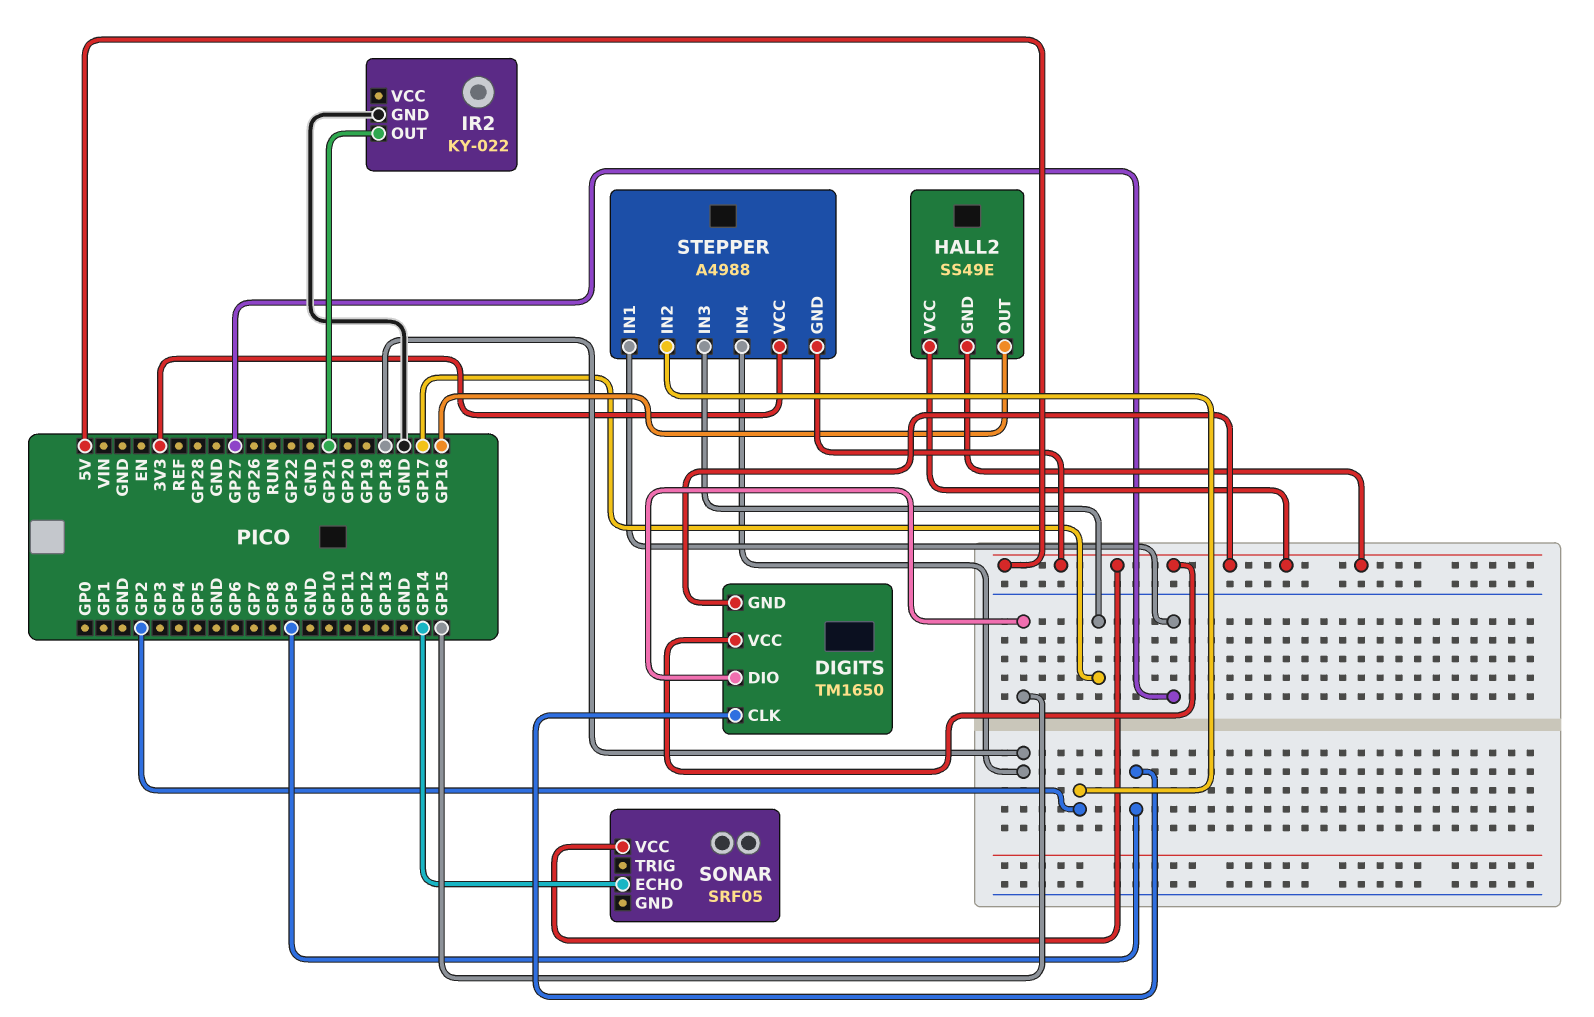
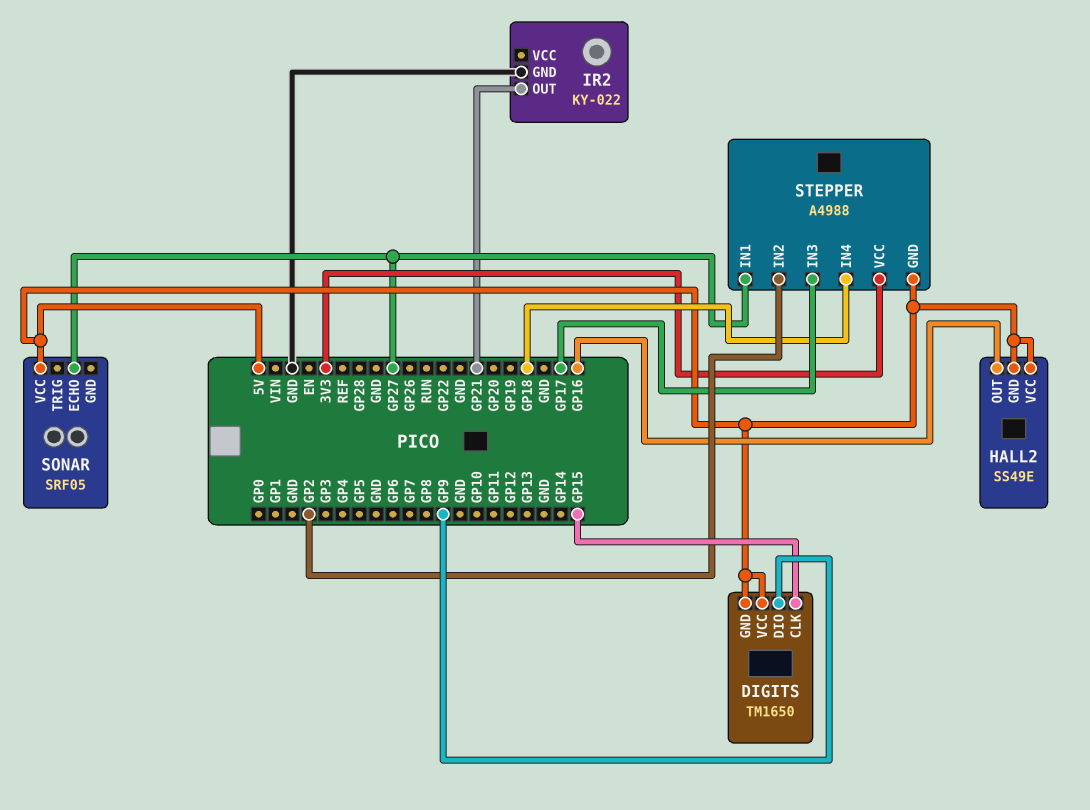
DIGITS pin CLK: GP9 -> GP15
DIGITS pin DIO: GP15 -> GP9
SONAR pin ECHO: GP14 -> GP27

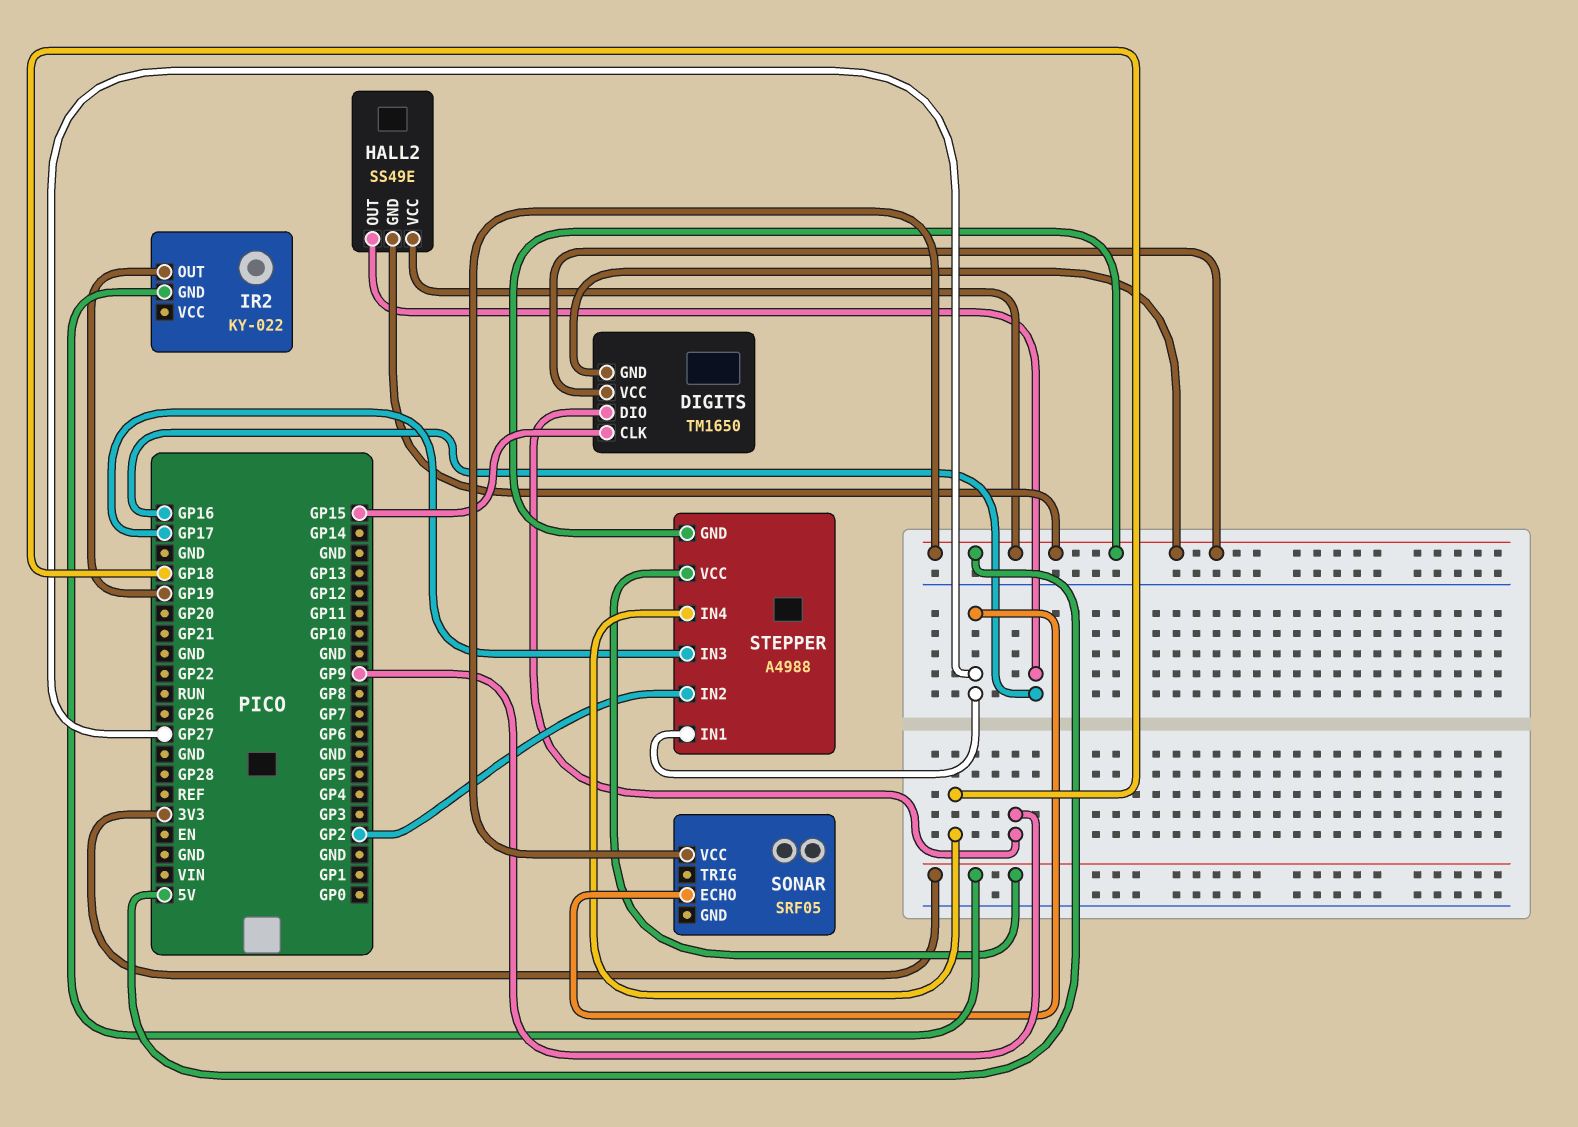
IR2 pin GND: GND -> 3V3
IR2 pin OUT: GP21 -> GP19

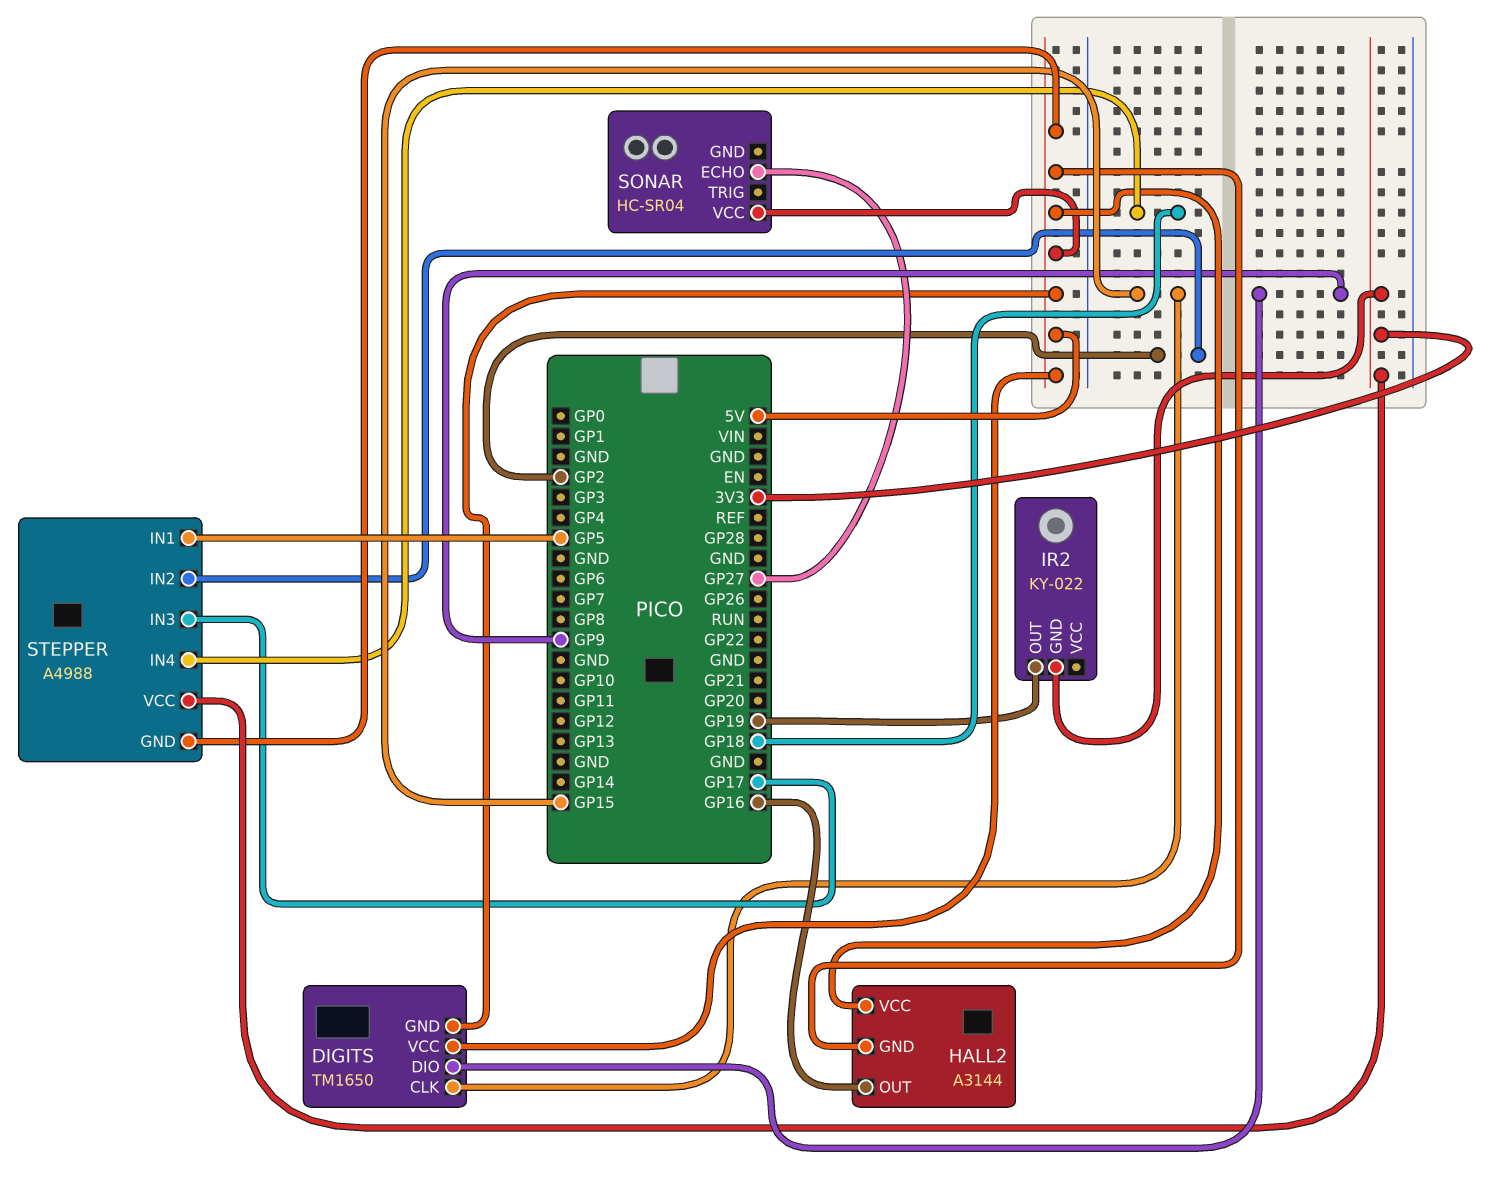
HALL2: SS49E -> A3144
SONAR: SRF05 -> HC-SR04
STEPPER pin IN1: GP27 -> GP5

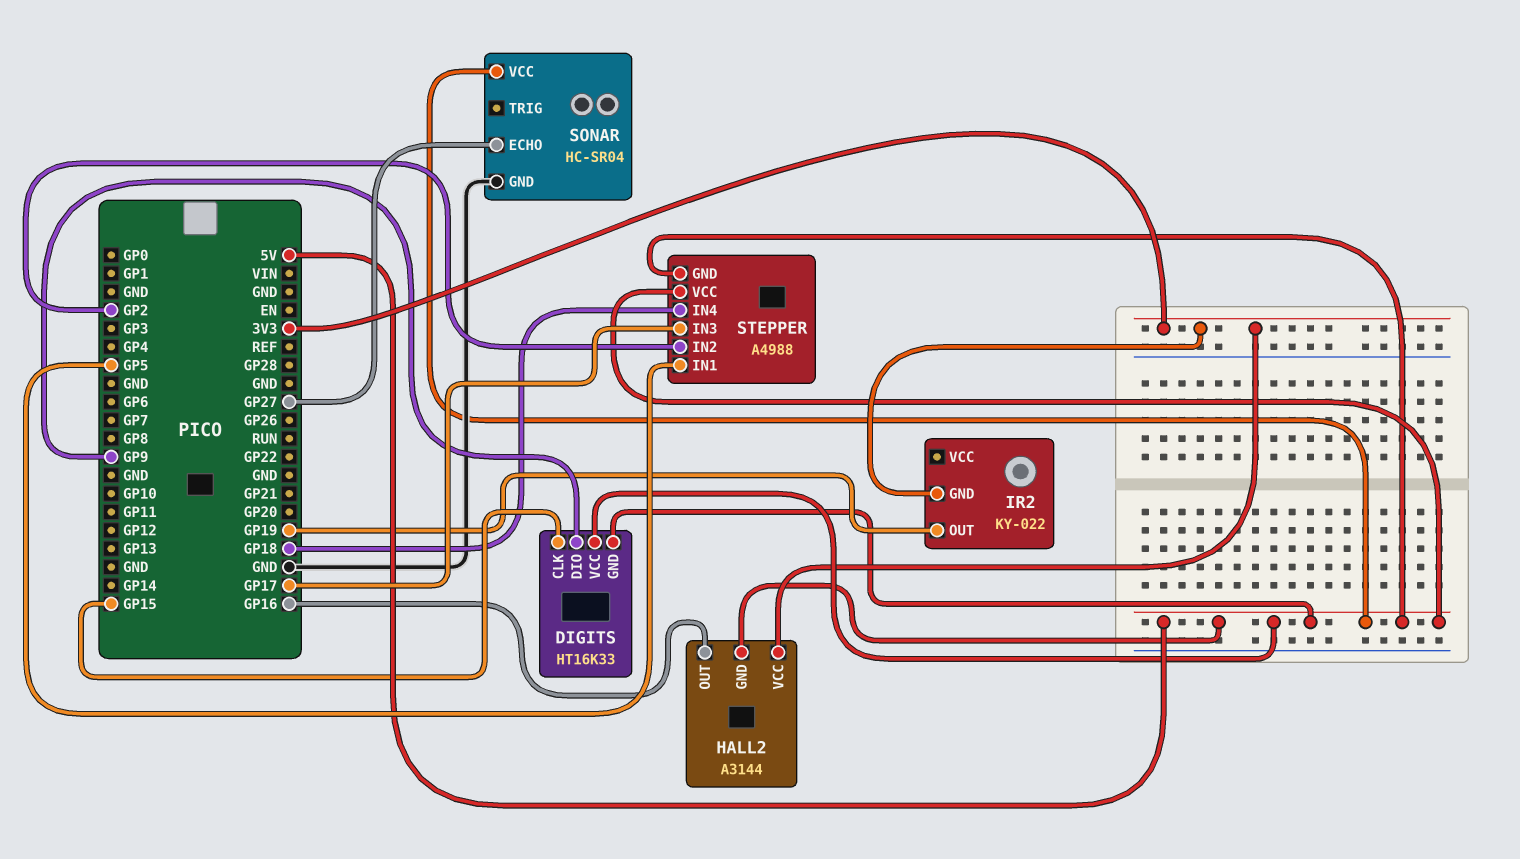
DIGITS: TM1650 -> HT16K33
HALL2 pin VCC: 5V -> 3V3
SONAR pin GND: none -> GND
STEPPER pin VCC: 3V3 -> 5V

